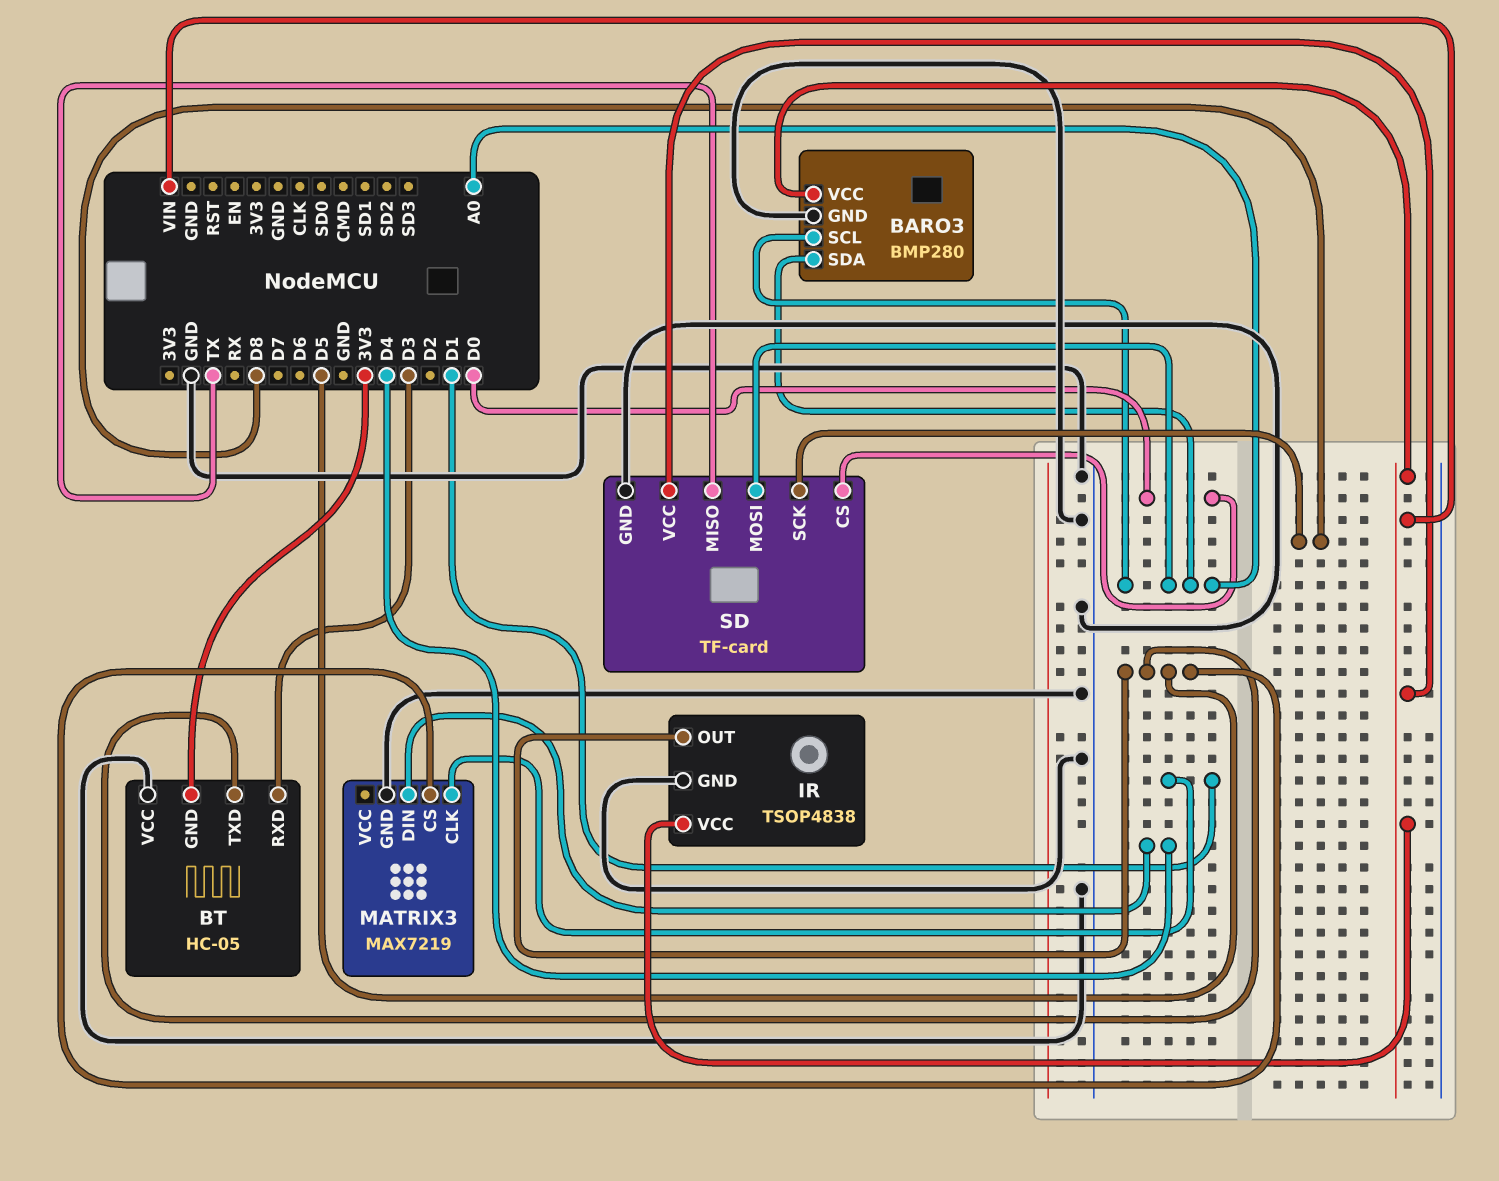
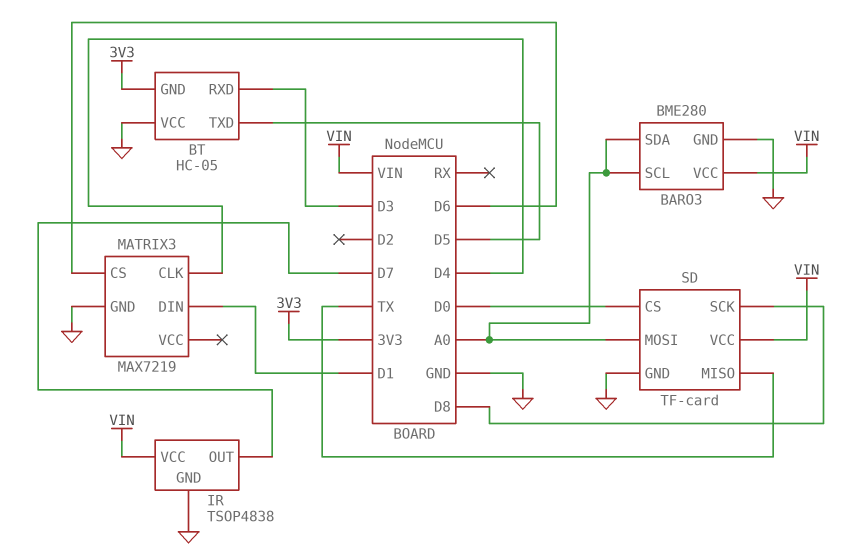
BARO3: BMP280 -> BME280
IR pin OUT: D5 -> D7
MATRIX3 pin CLK: D1 -> D4
MATRIX3 pin CS: D5 -> D6
MATRIX3 pin DIN: D4 -> D1

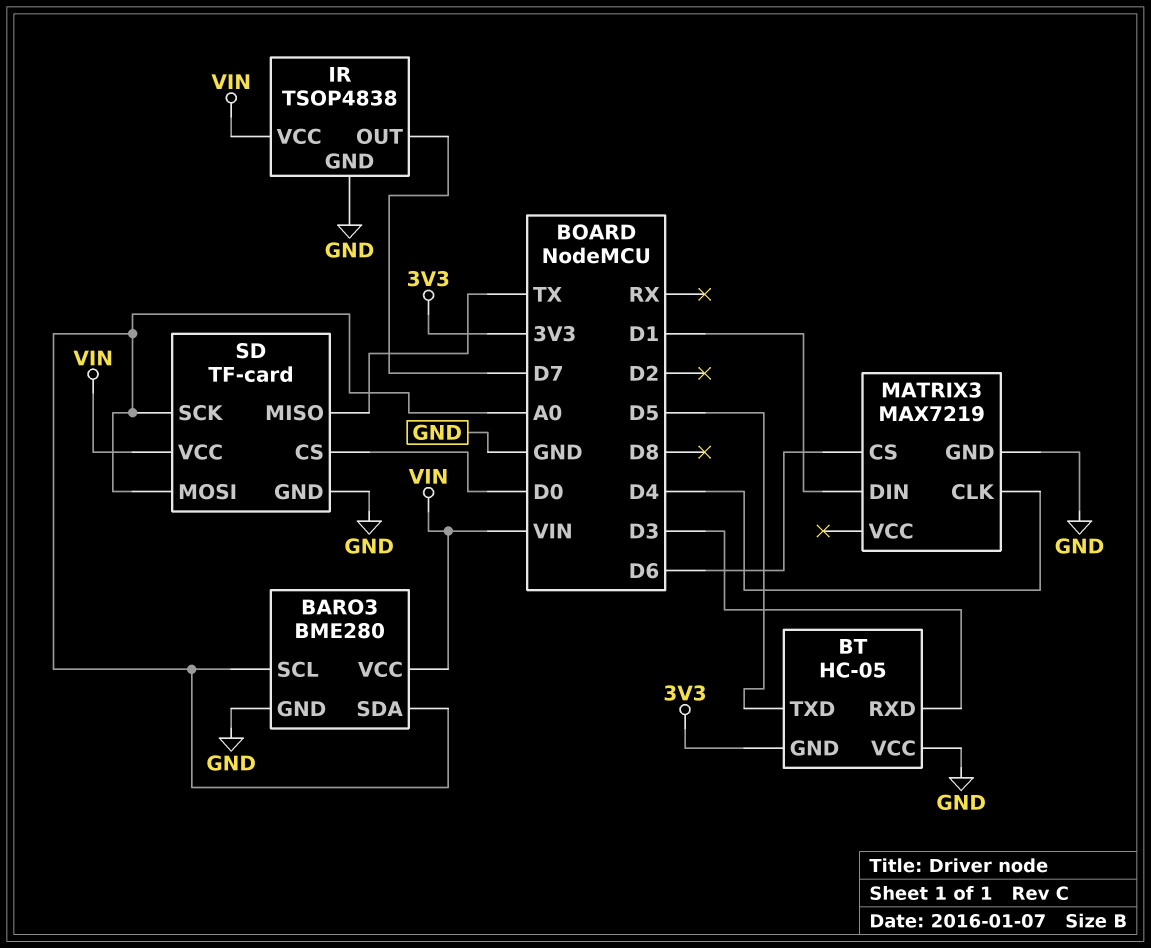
SD pin SCK: D8 -> A0

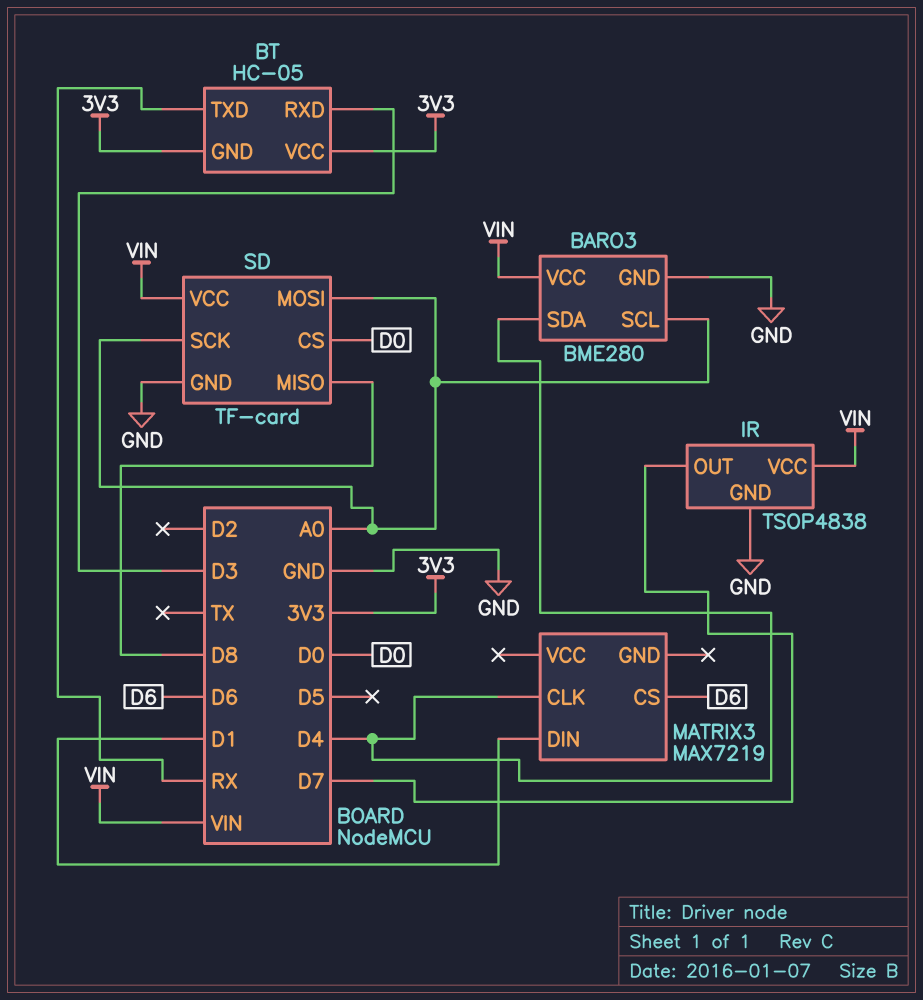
BARO3 pin SDA: A0 -> D4
BT pin TXD: D5 -> RX
BT pin VCC: GND -> 3V3
MATRIX3 pin GND: GND -> none
SD pin MISO: TX -> D8

